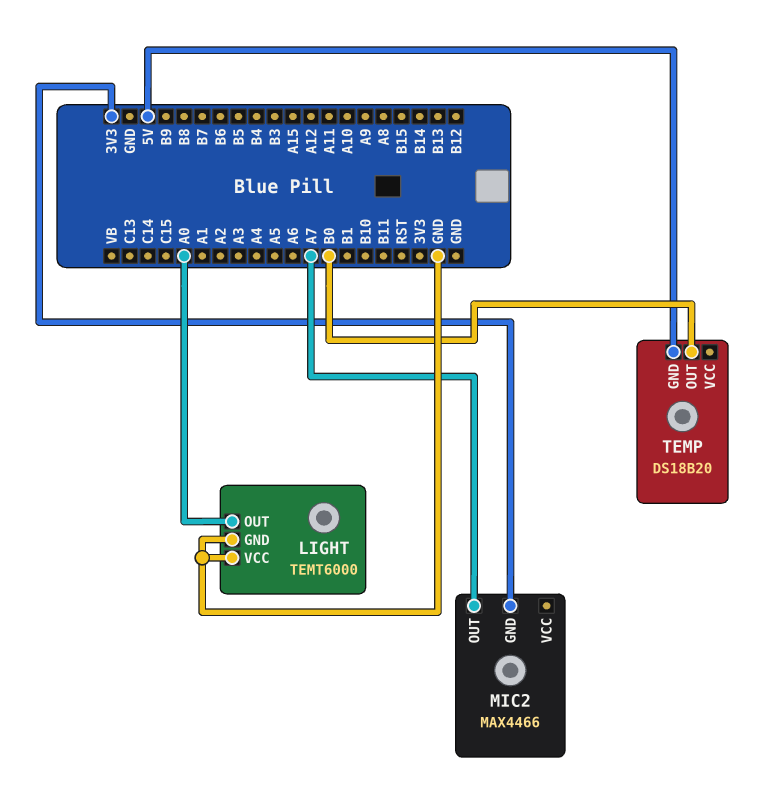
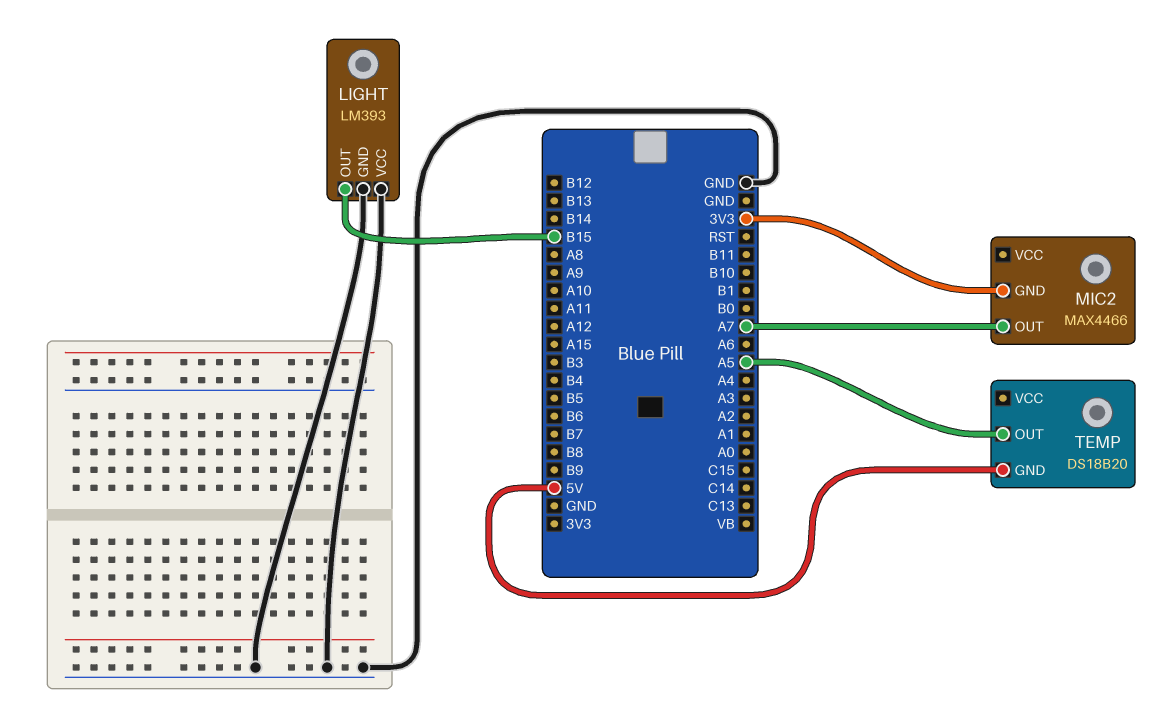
LIGHT: TEMT6000 -> LM393
LIGHT pin OUT: A0 -> B15
TEMP pin OUT: B0 -> A5

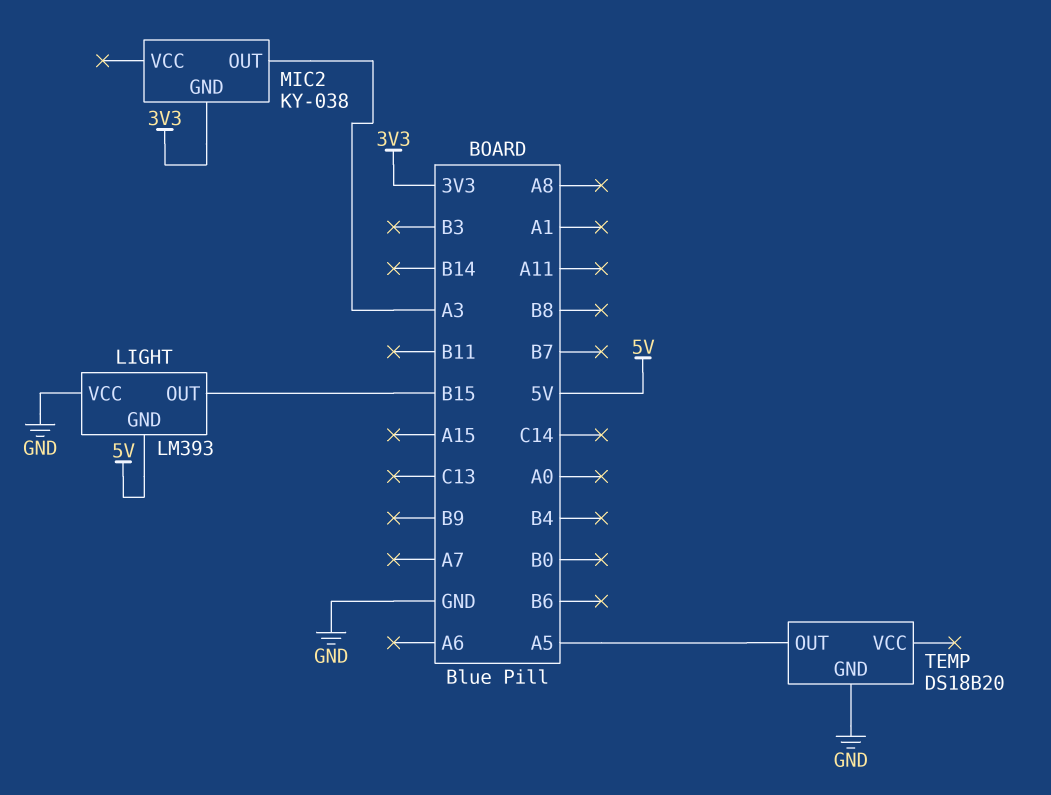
LIGHT pin GND: GND -> 5V
MIC2: MAX4466 -> KY-038
MIC2 pin OUT: A7 -> A3
TEMP pin GND: 5V -> GND

